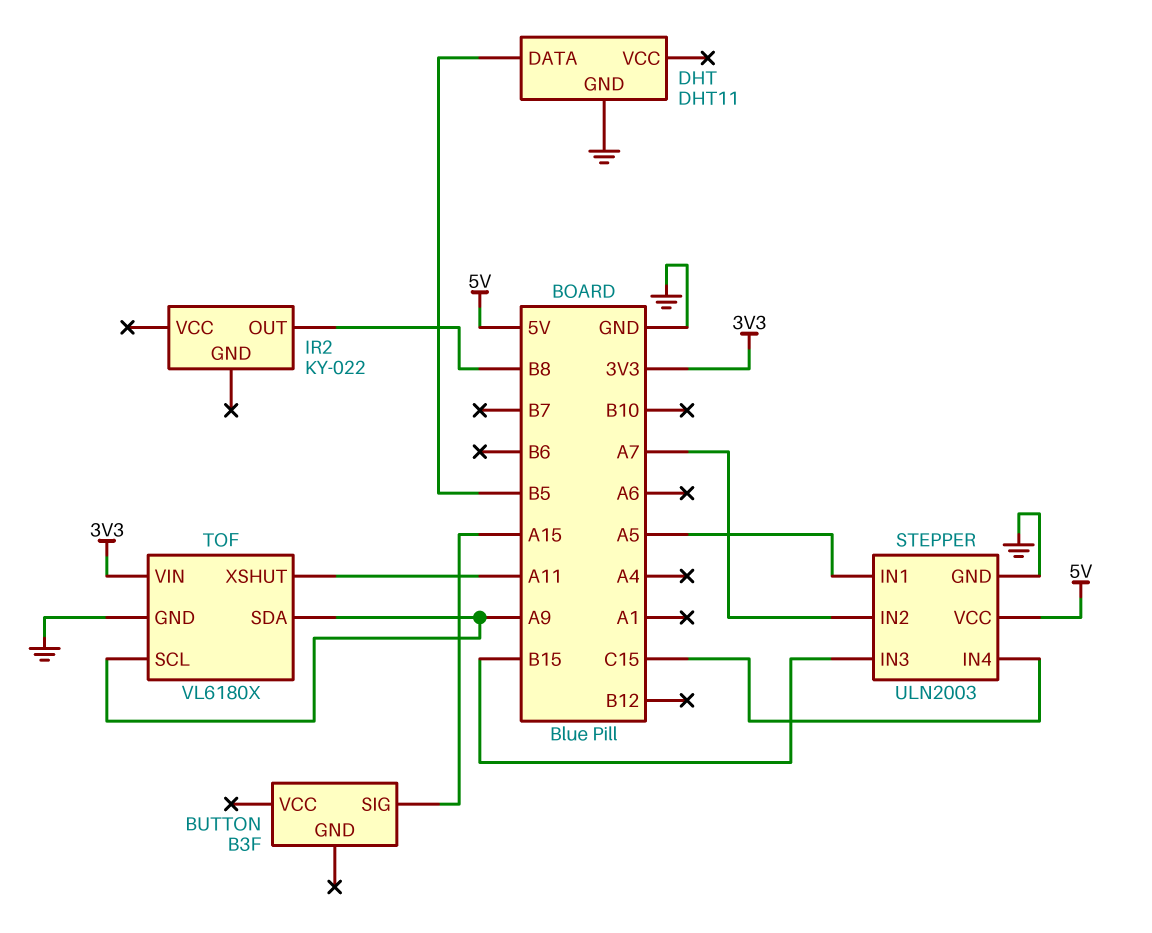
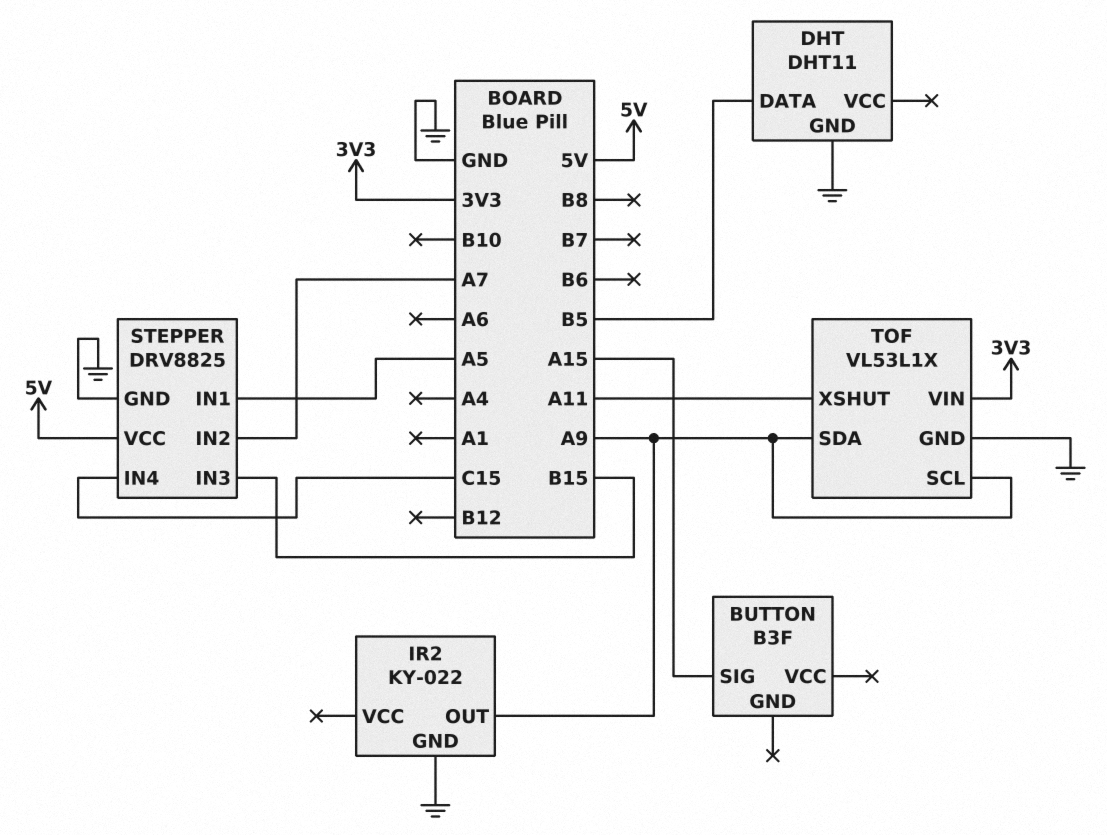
IR2 pin GND: none -> GND
IR2 pin OUT: B8 -> A9
STEPPER: ULN2003 -> DRV8825
TOF: VL6180X -> VL53L1X

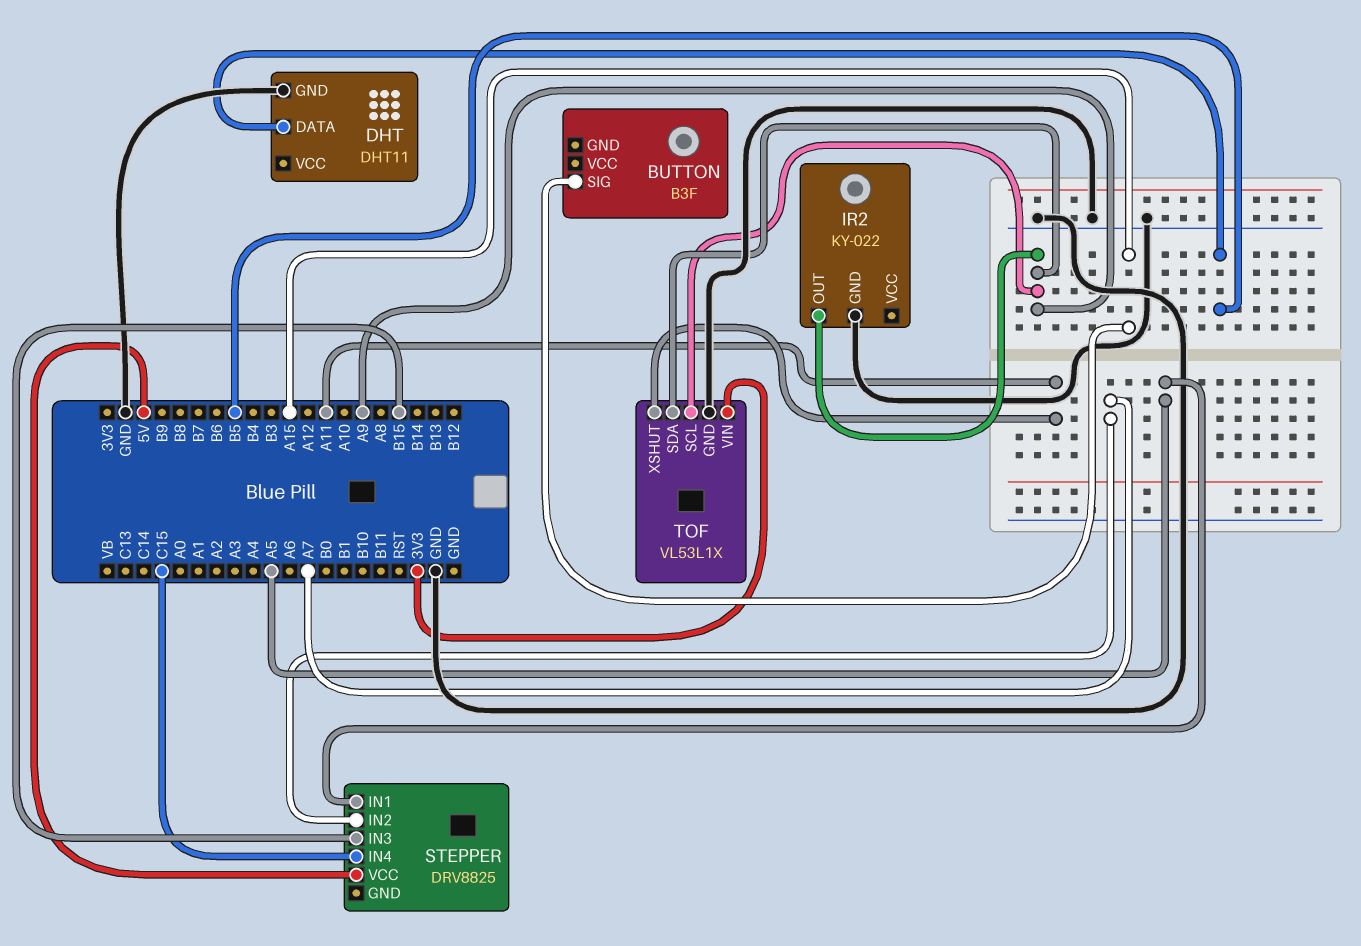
STEPPER pin GND: GND -> none

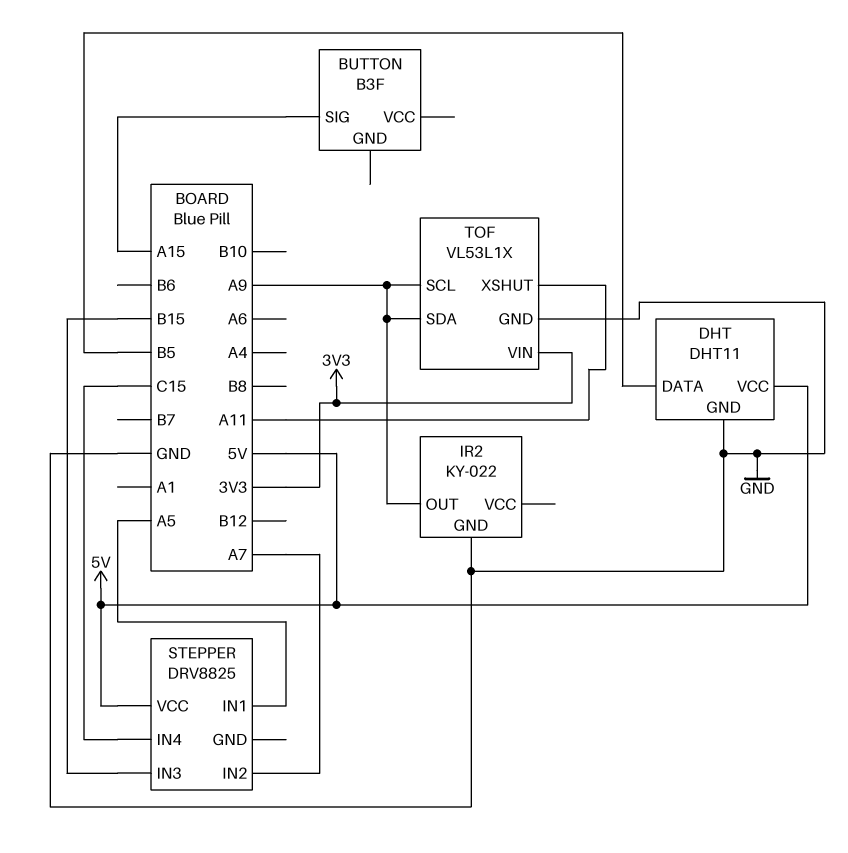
DHT pin VCC: none -> 5V

